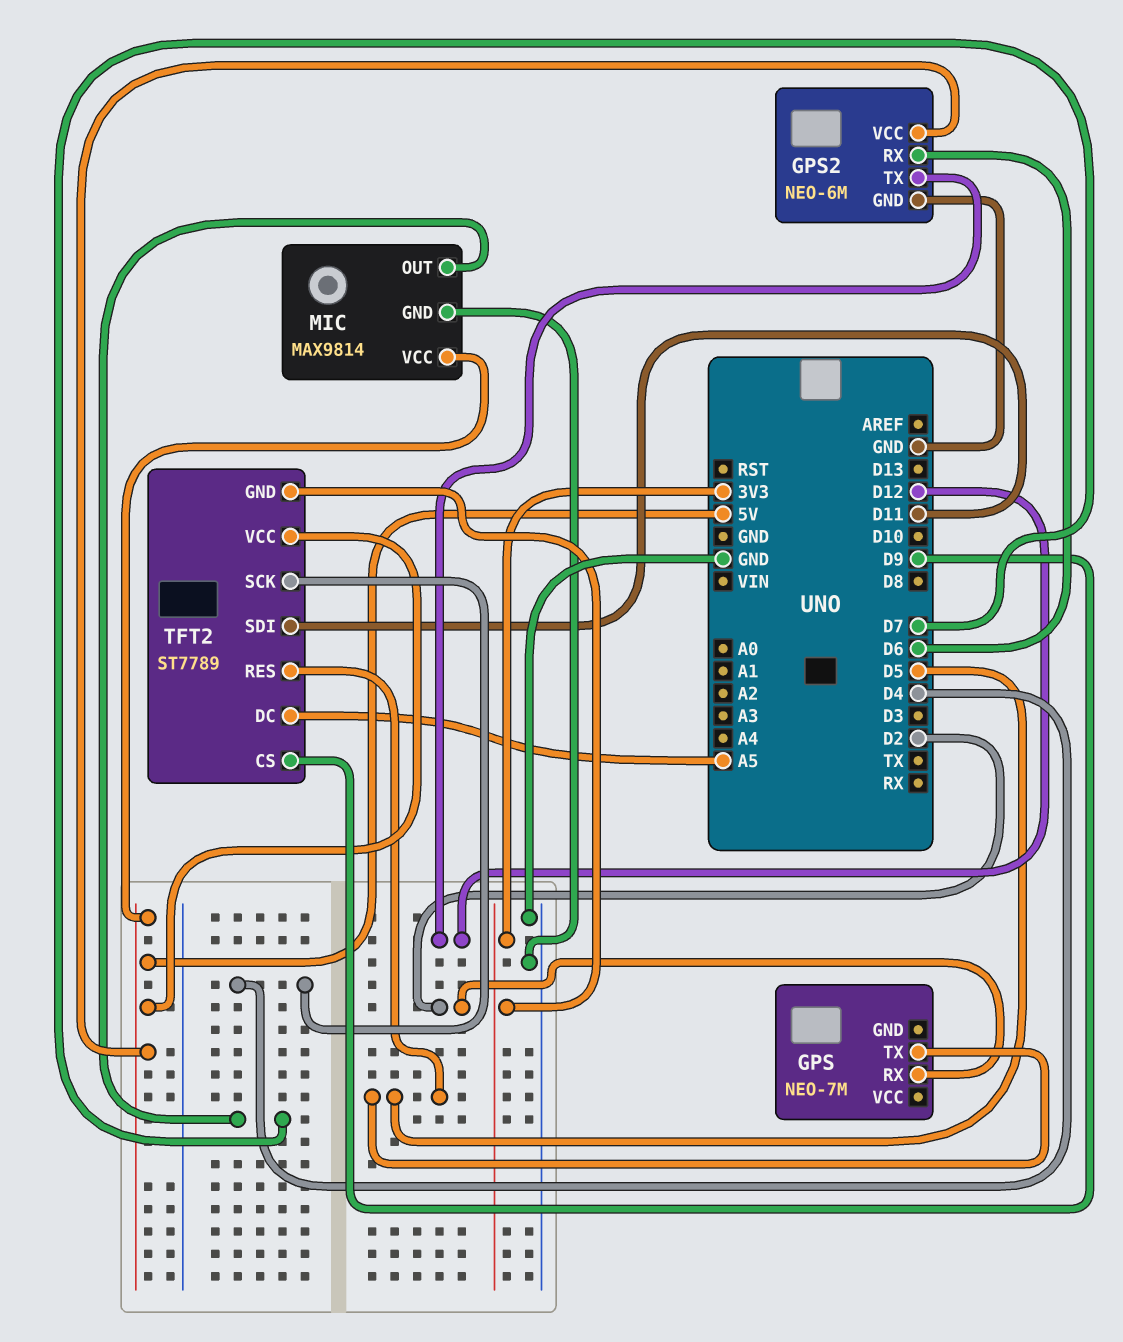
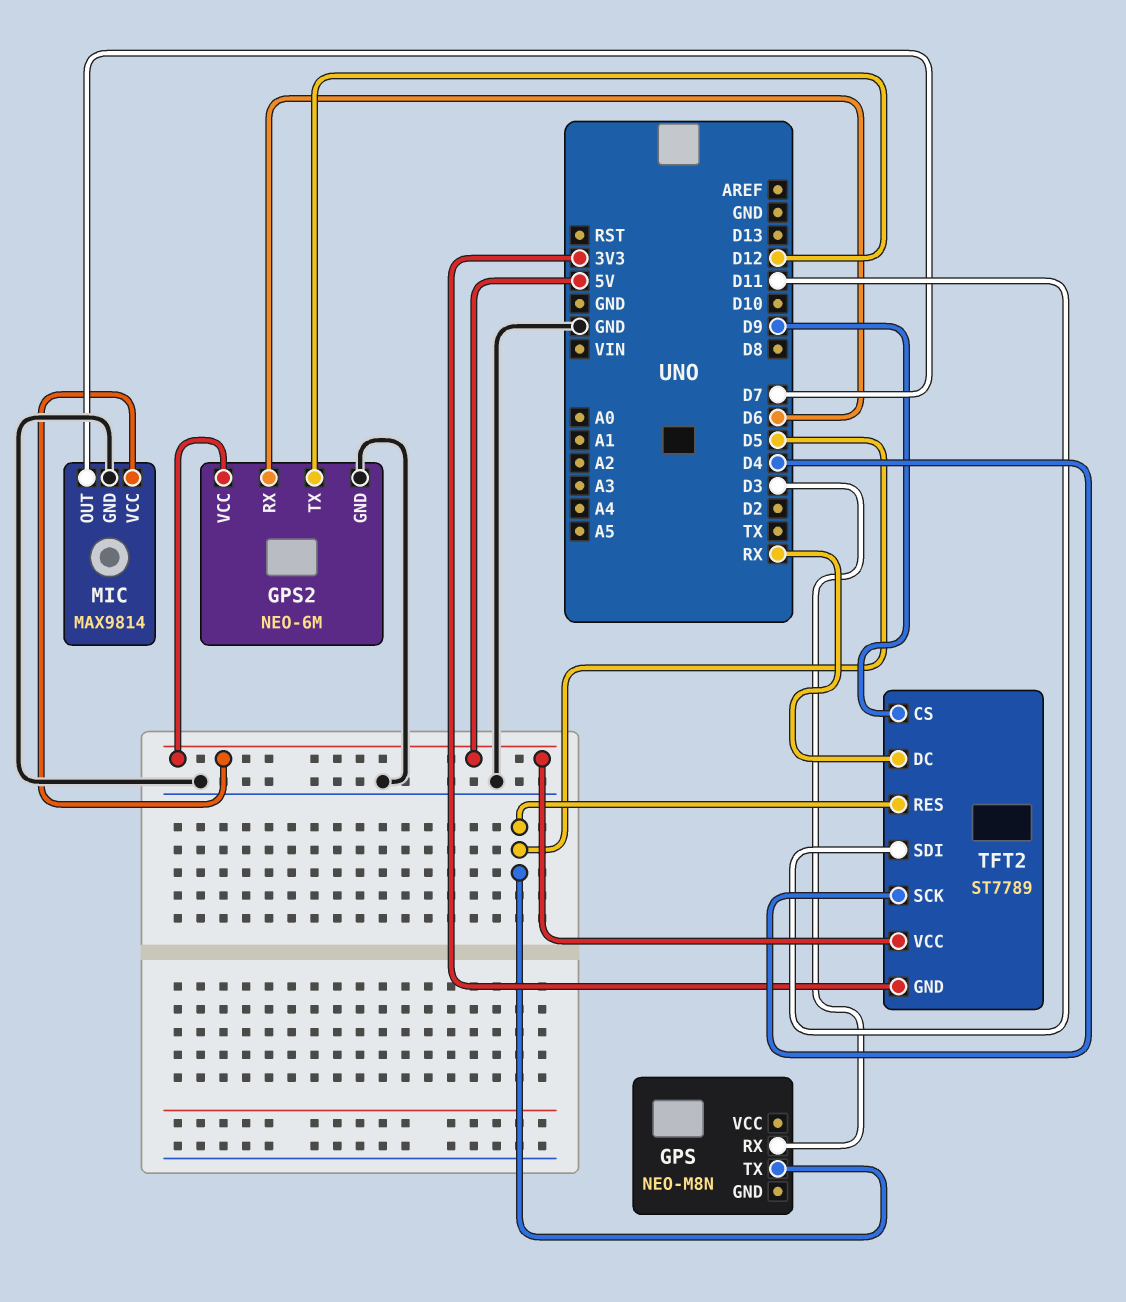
GPS: NEO-7M -> NEO-M8N
GPS pin RX: D2 -> D3
TFT2 pin DC: A5 -> RX

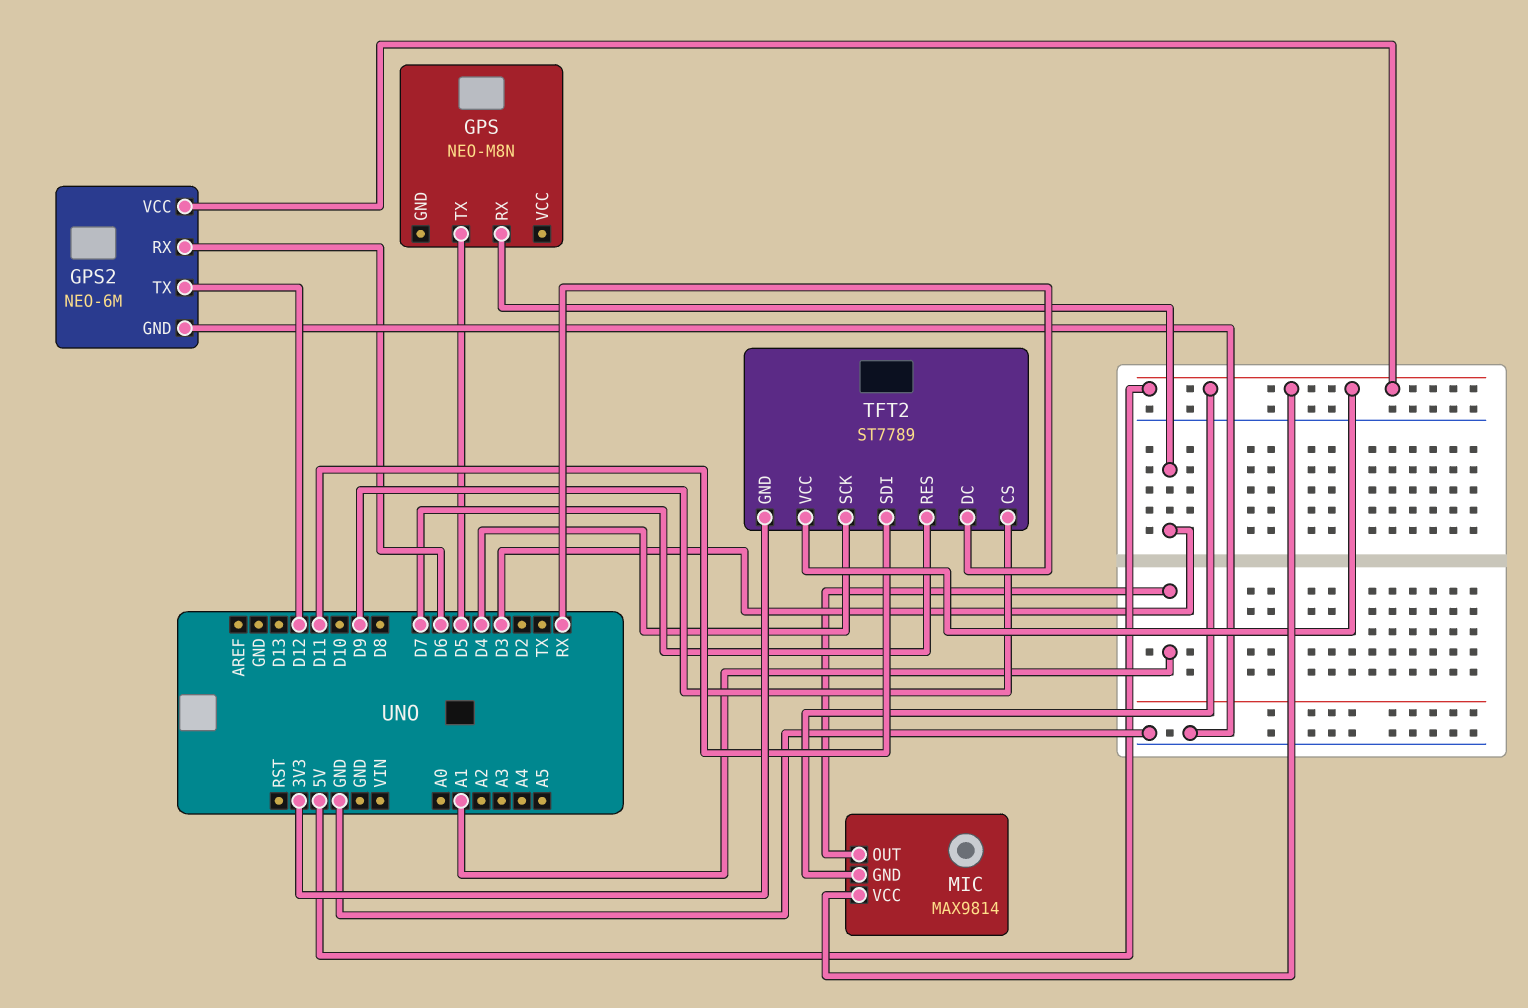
MIC pin GND: GND -> 5V
MIC pin OUT: D7 -> A1
TFT2 pin RES: D5 -> D7

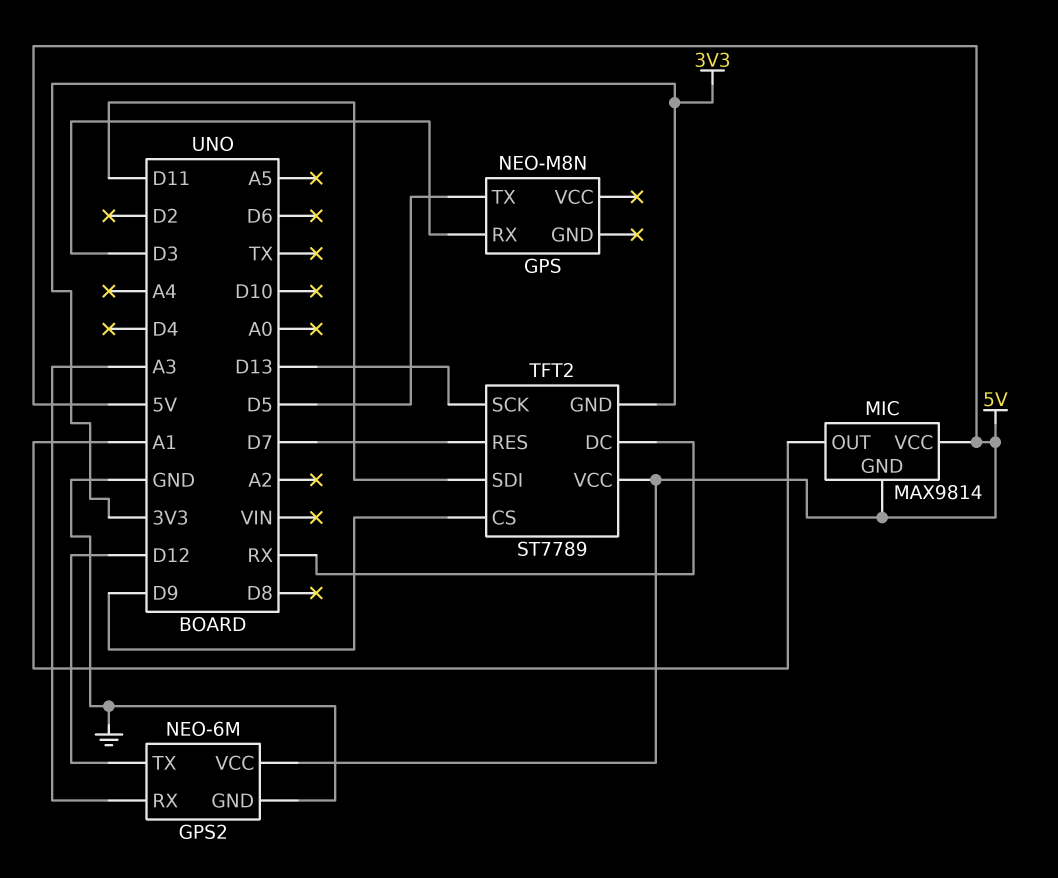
GPS2 pin RX: D6 -> A3
TFT2 pin SCK: D4 -> D13

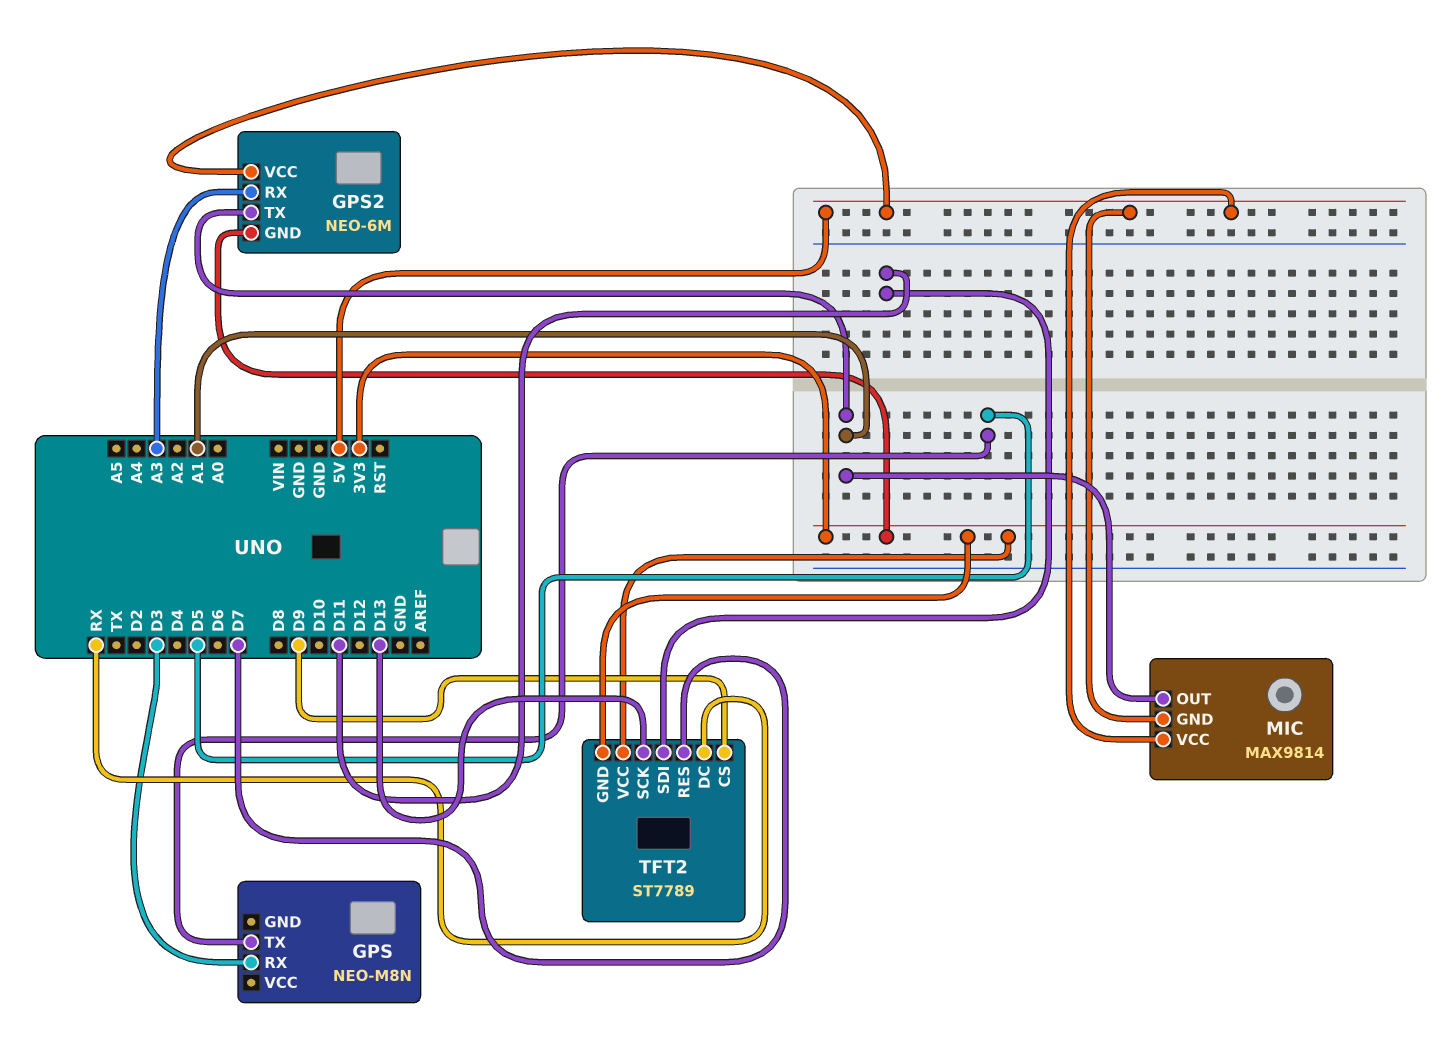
GPS2 pin GND: GND -> 3V3
GPS2 pin TX: D12 -> A1
TFT2 pin VCC: 5V -> 3V3

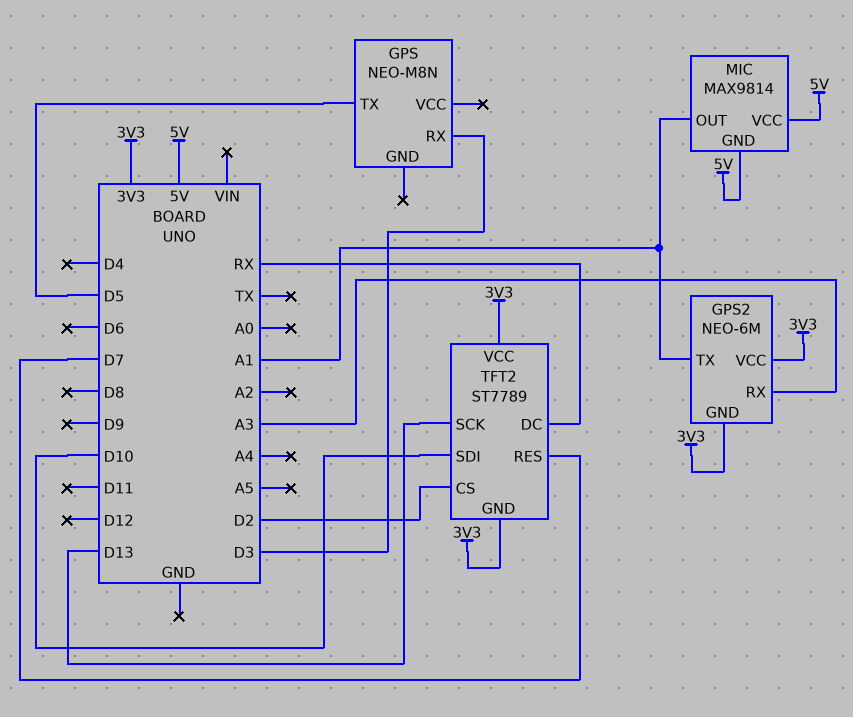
GPS2 pin VCC: 5V -> 3V3
TFT2 pin CS: D9 -> D2
TFT2 pin SDI: D11 -> D10

